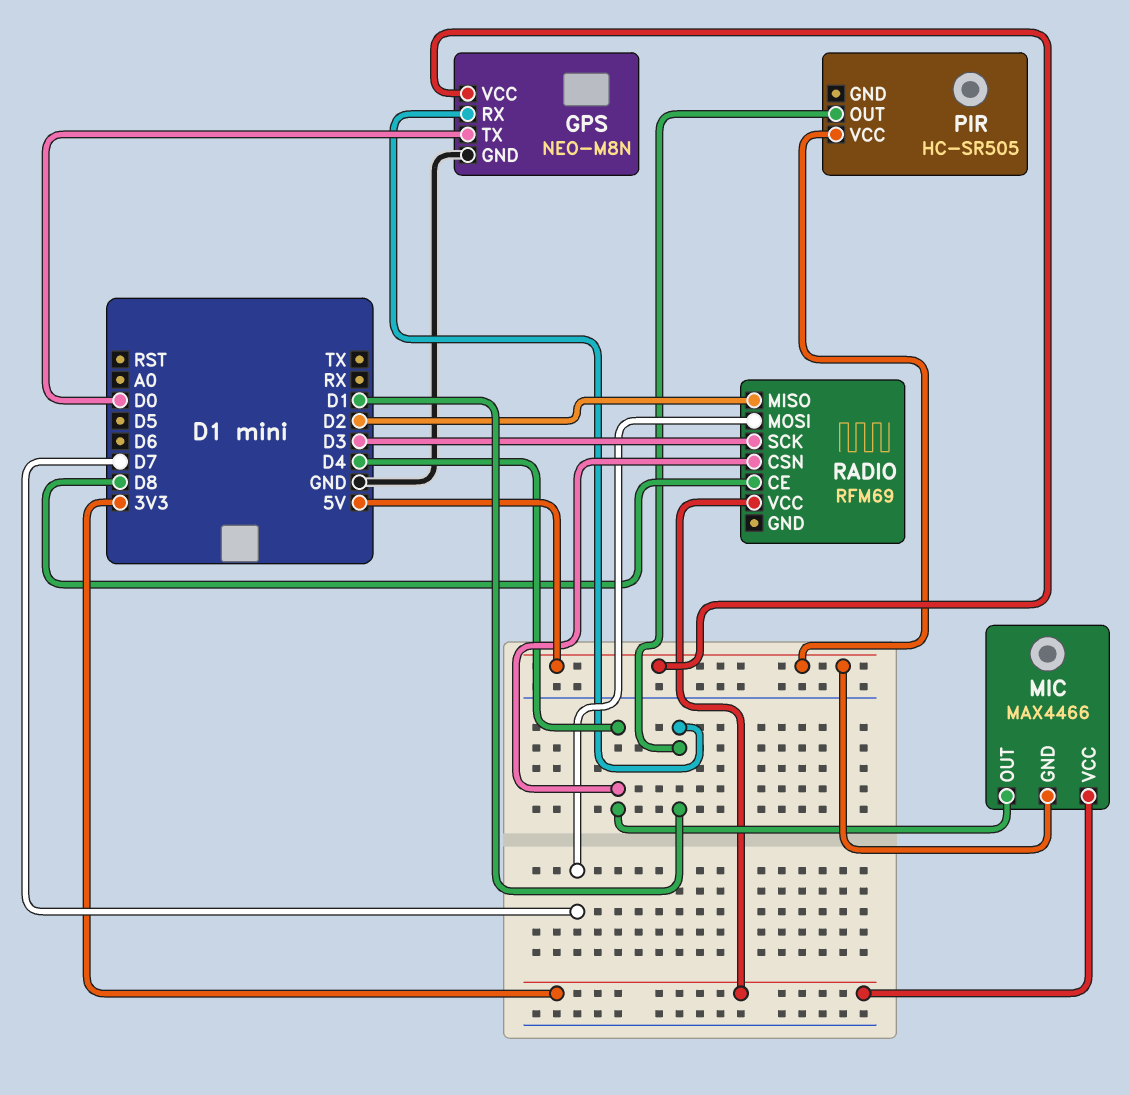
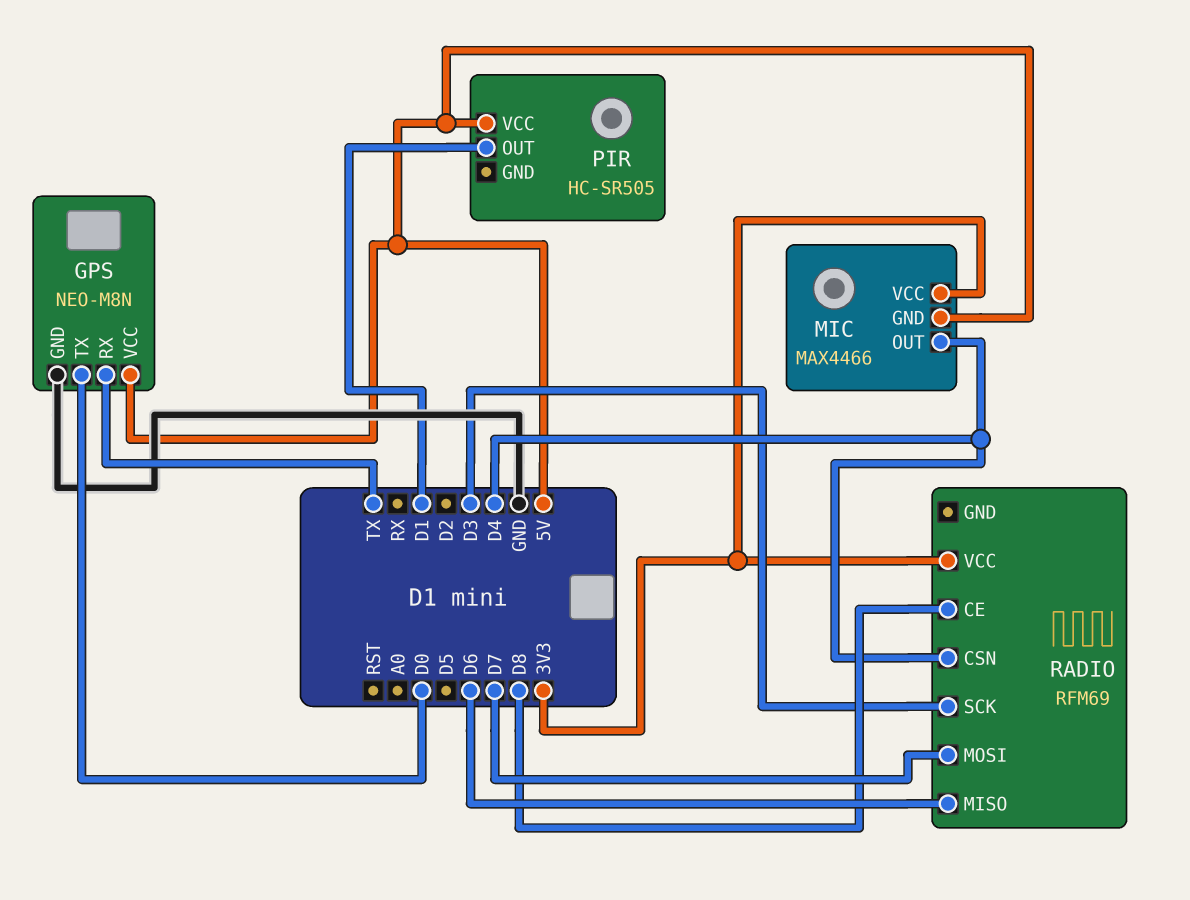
GPS pin RX: D1 -> TX
RADIO pin MISO: D2 -> D6

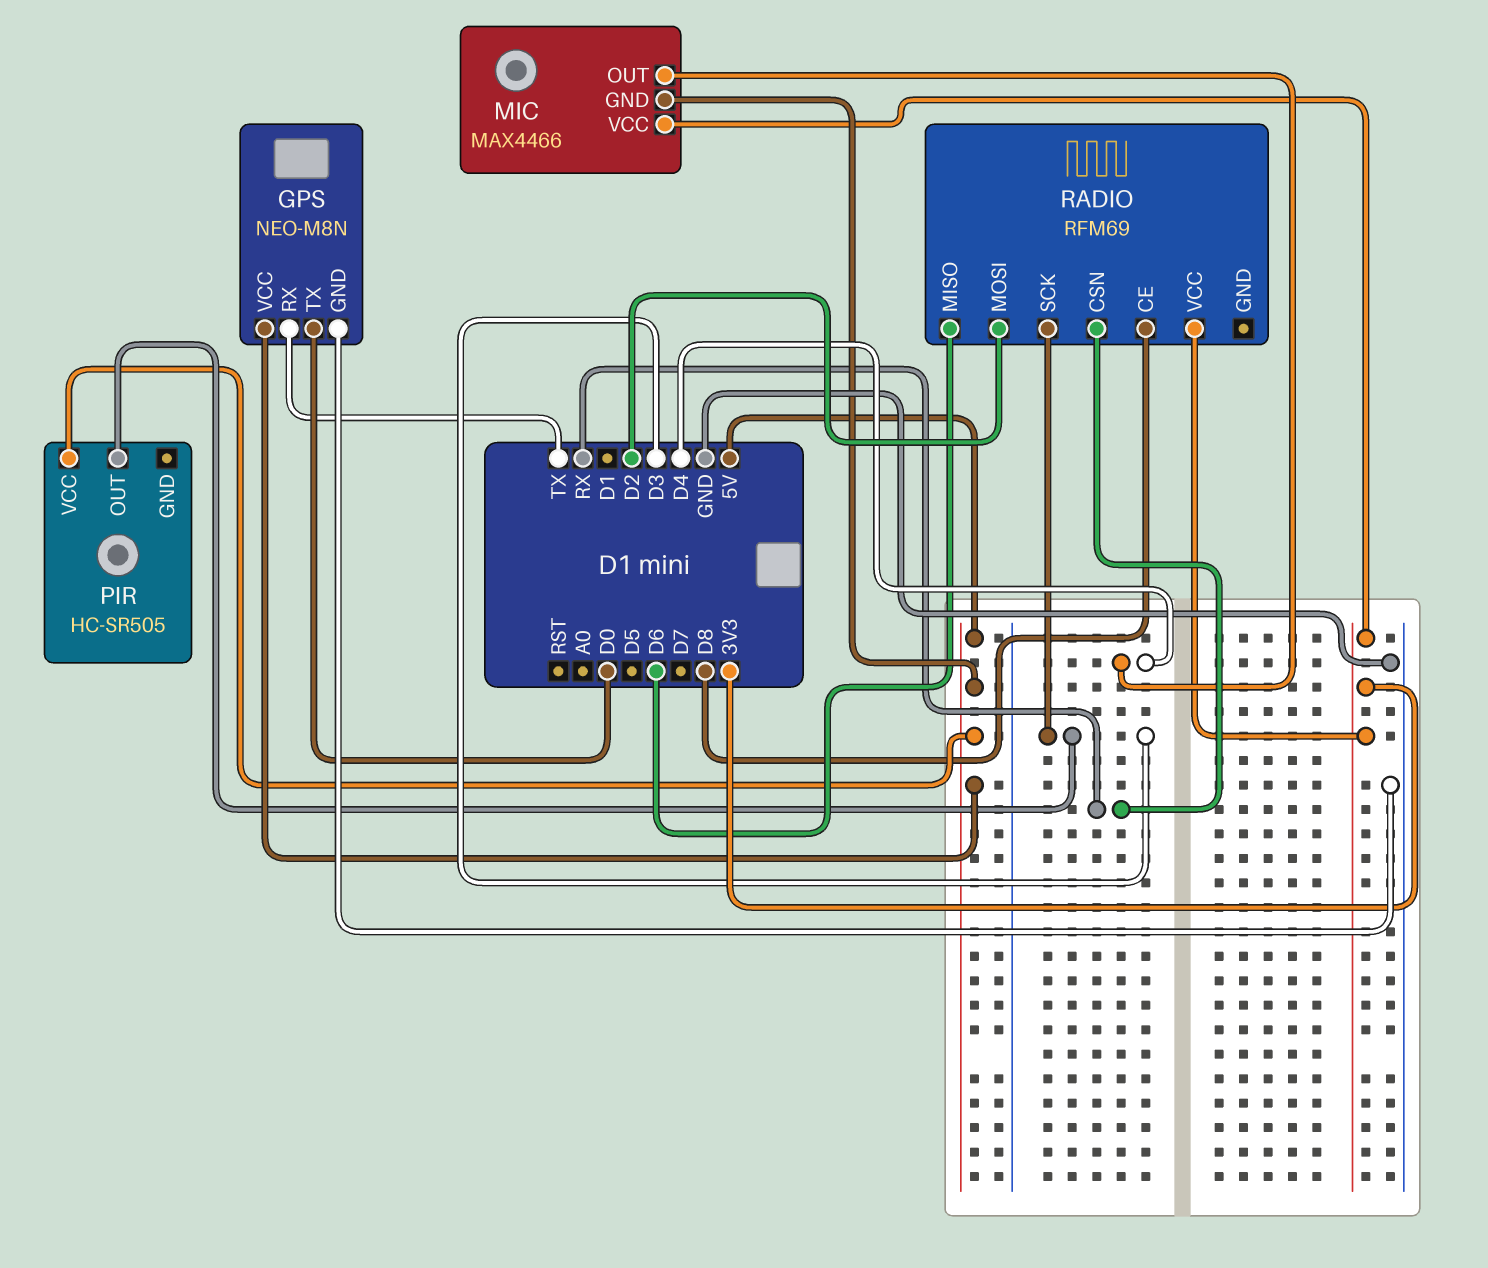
PIR pin OUT: D1 -> D3
RADIO pin CSN: D4 -> RX
RADIO pin MOSI: D7 -> D2

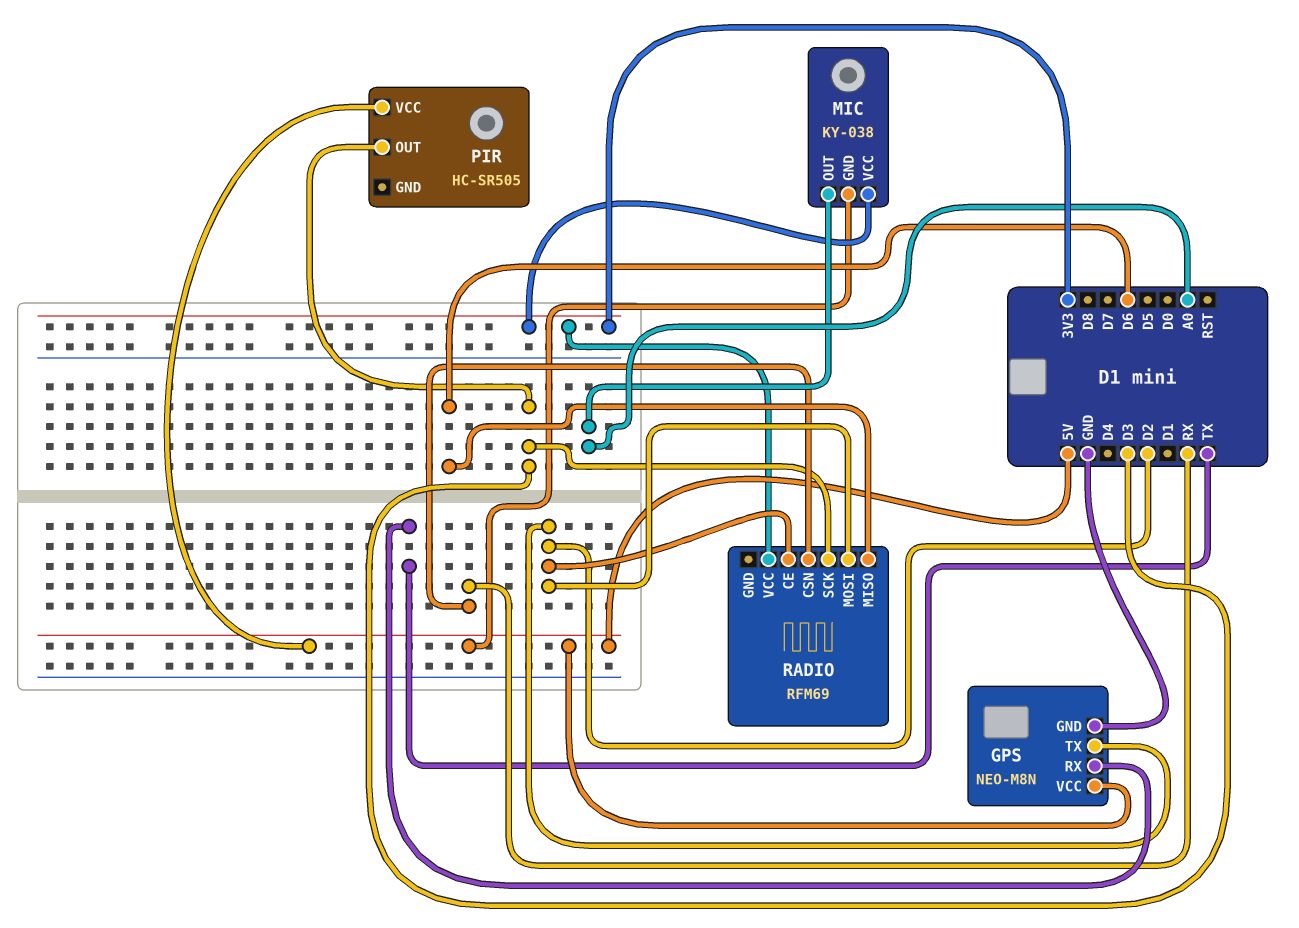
GPS pin TX: D0 -> D2
MIC: MAX4466 -> KY-038
MIC pin OUT: D4 -> A0
RADIO pin CE: D8 -> D2

